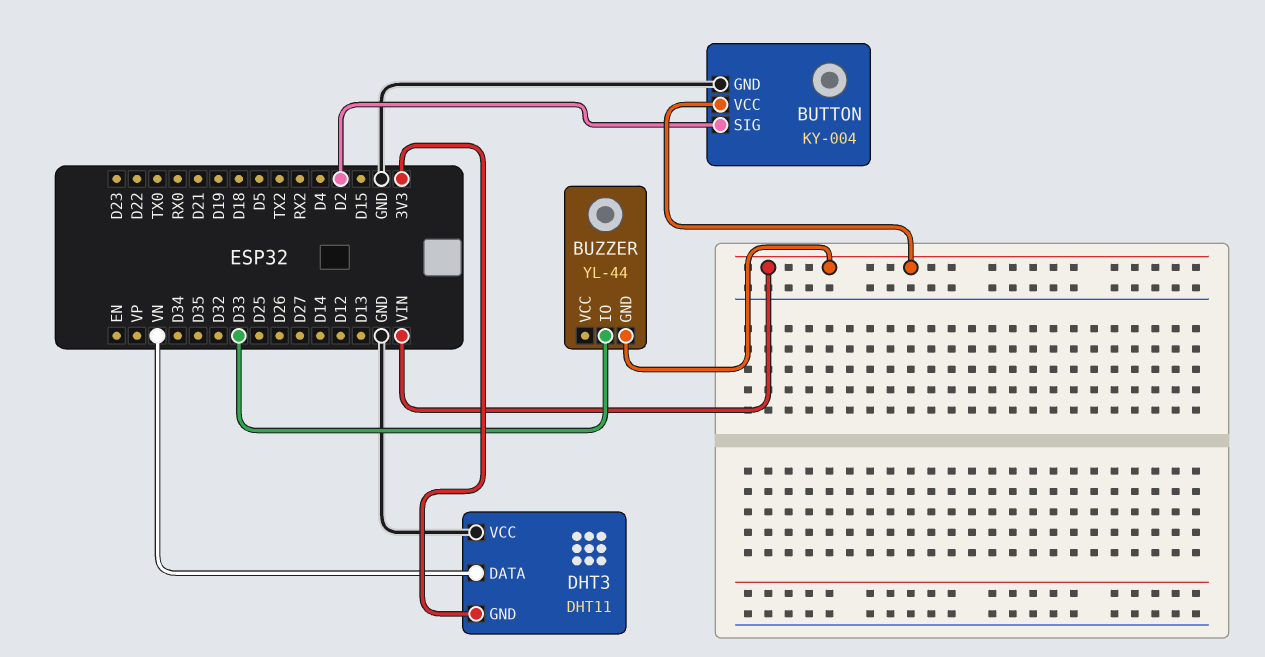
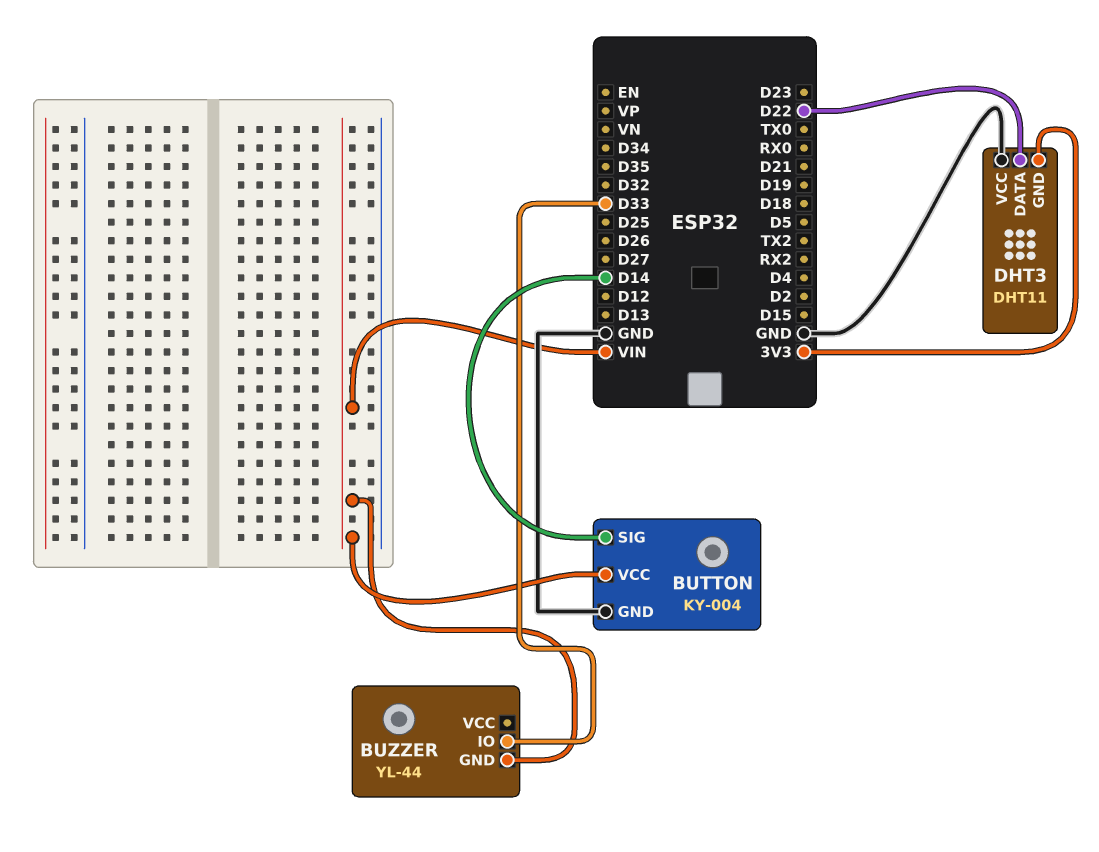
BUTTON pin SIG: D2 -> D14
DHT3 pin DATA: VN -> D22

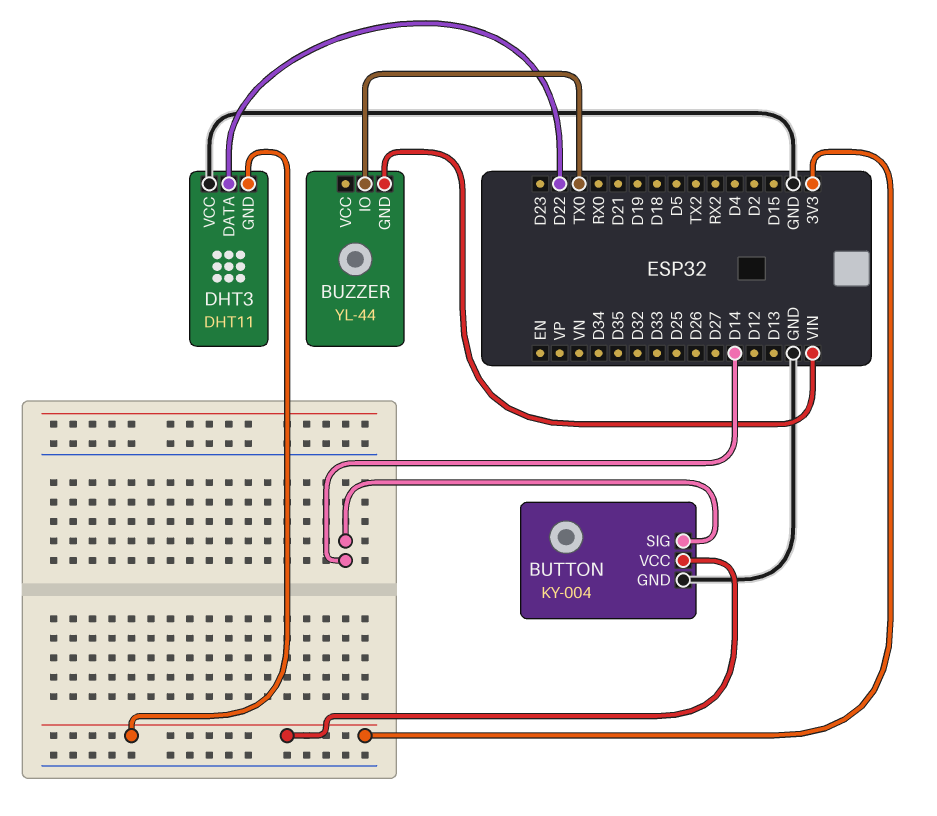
BUTTON pin VCC: VIN -> 3V3
BUZZER pin IO: D33 -> TX0

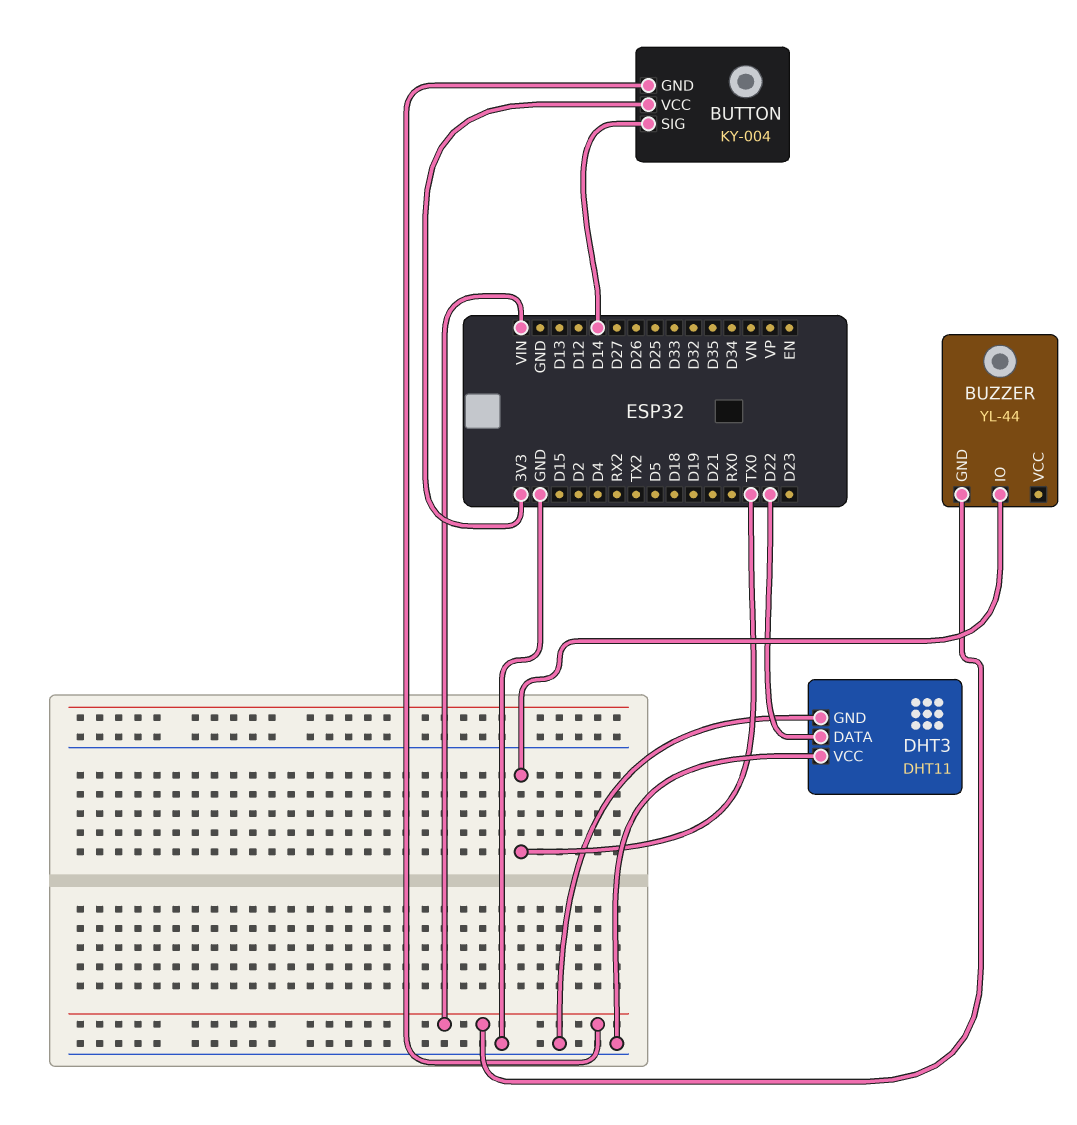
BUTTON pin GND: GND -> VIN
DHT3 pin GND: 3V3 -> GND

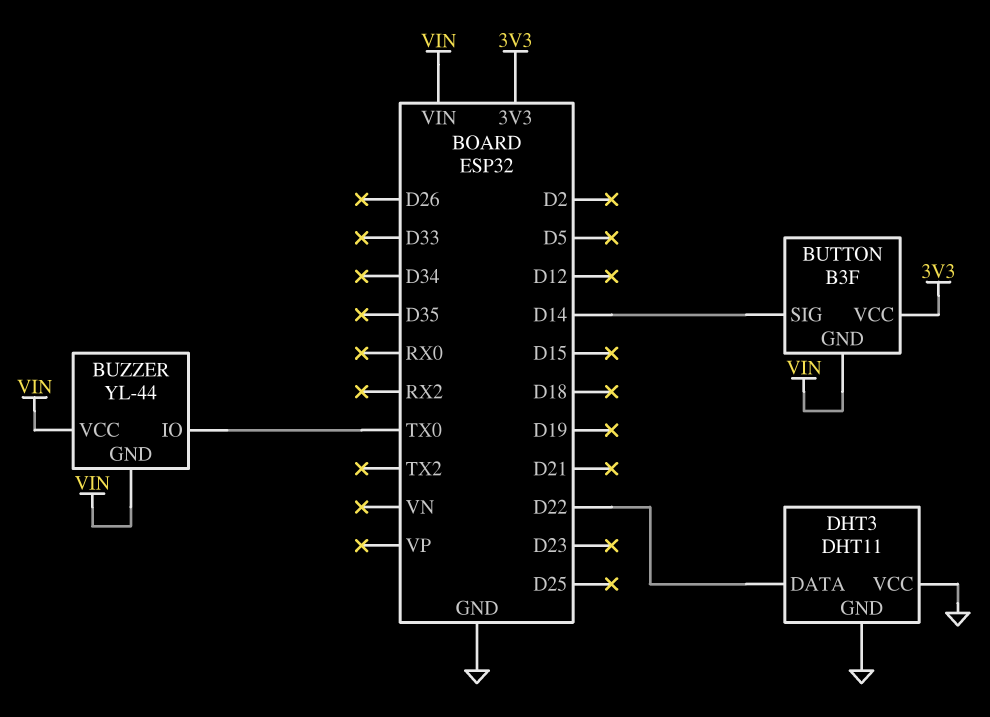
BUTTON: KY-004 -> B3F
BUZZER pin VCC: none -> VIN

